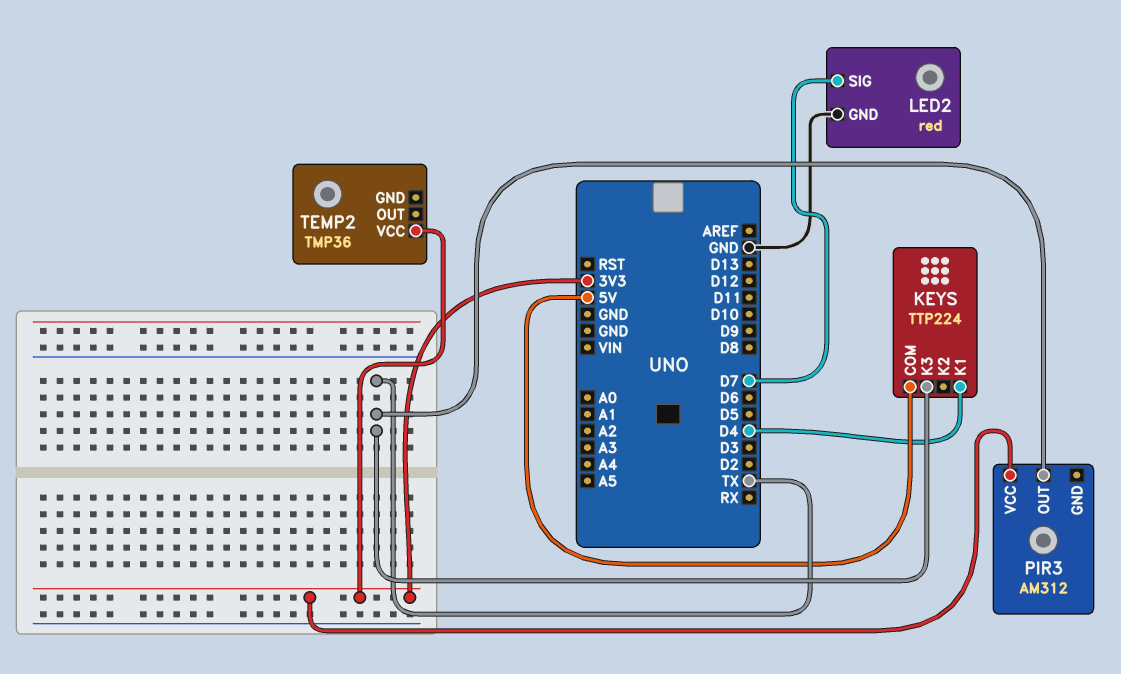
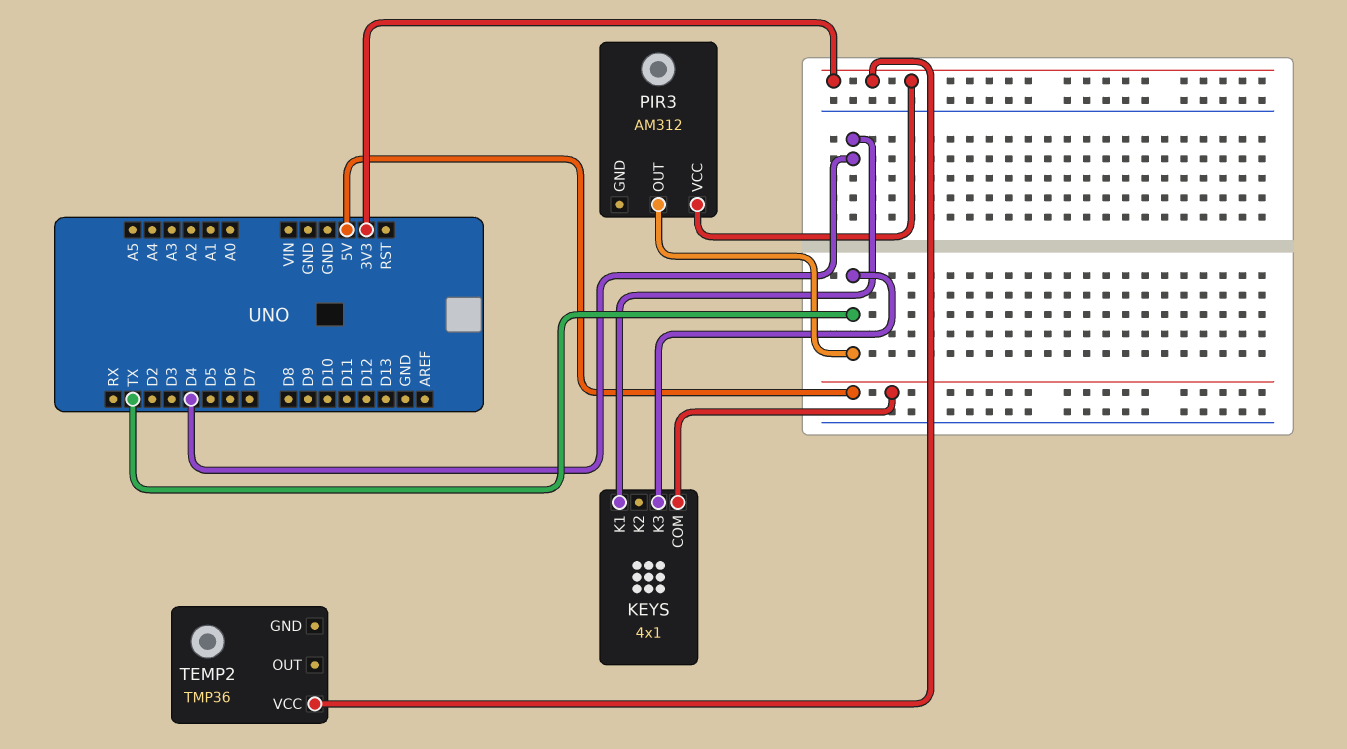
KEYS: TTP224 -> 4x1
LED2: red -> none
LED2 pin GND: GND -> none
LED2 pin SIG: D7 -> none

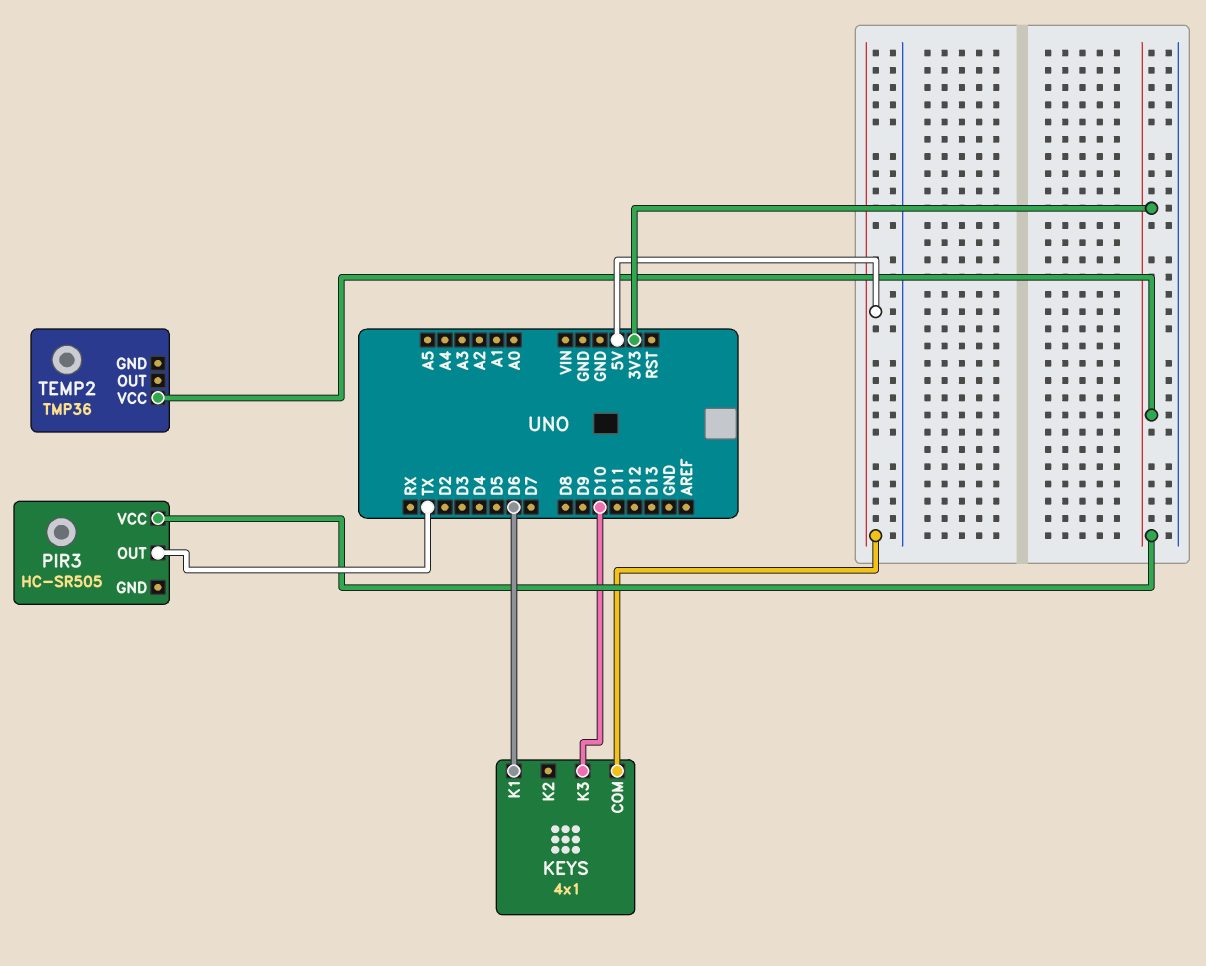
KEYS pin K1: D4 -> D6
KEYS pin K3: TX -> D10
PIR3: AM312 -> HC-SR505

